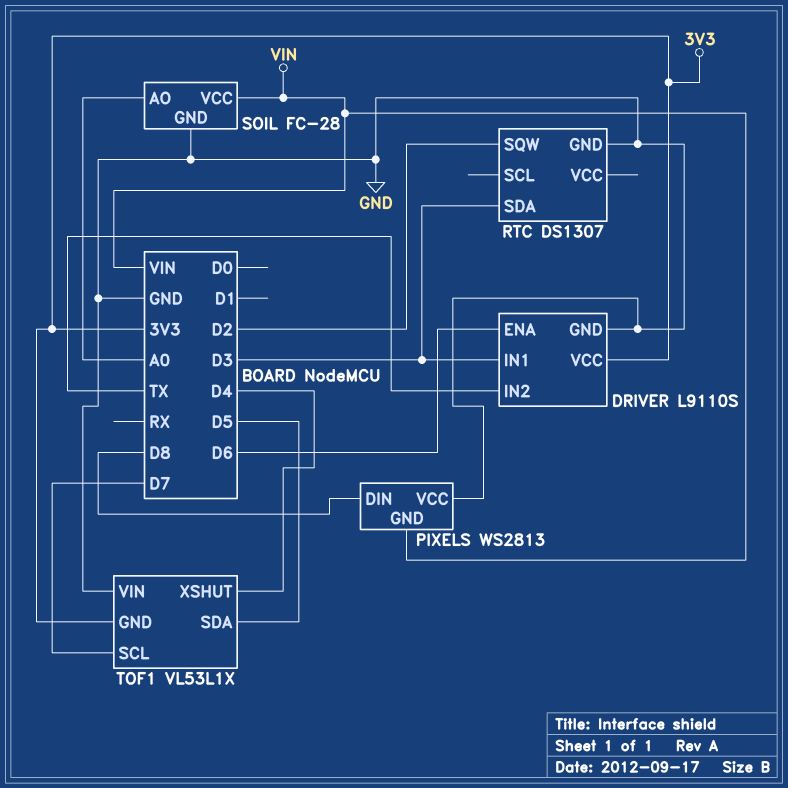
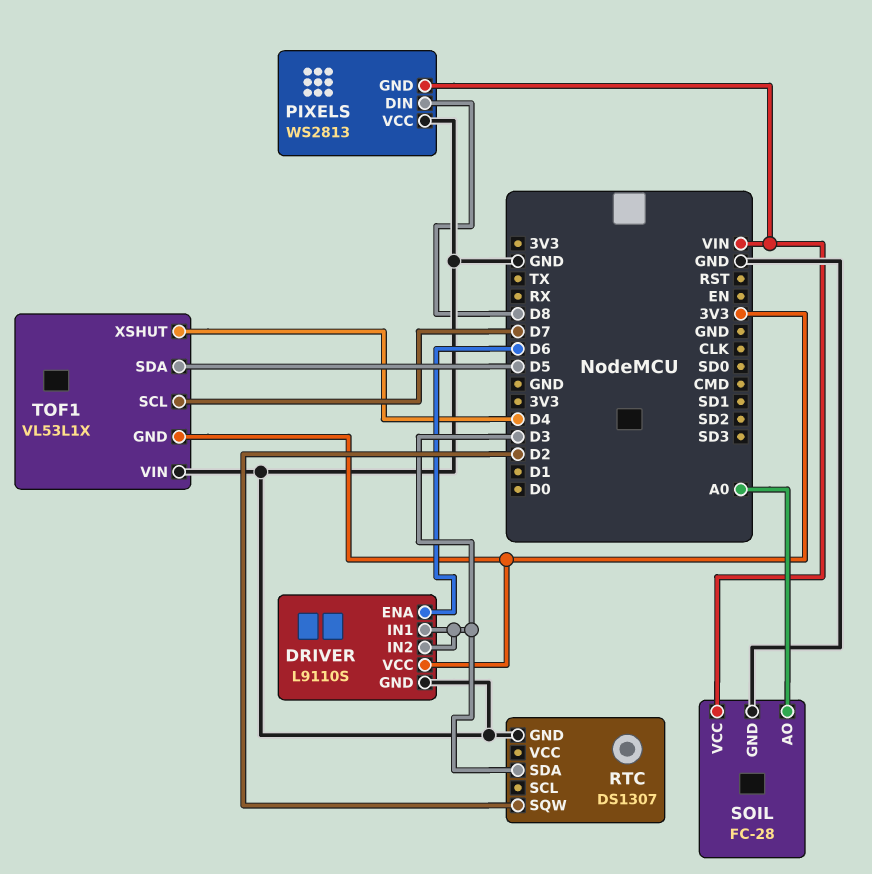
DRIVER pin IN2: TX -> D3

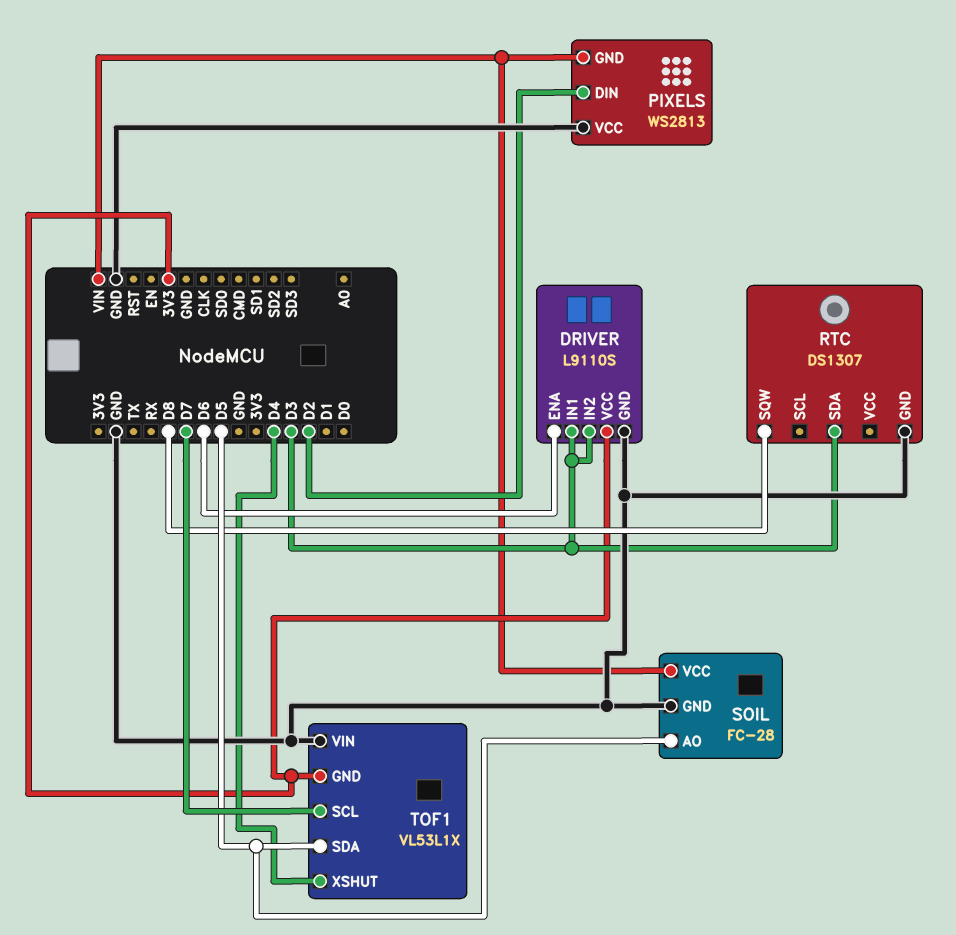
PIXELS pin DIN: D8 -> D2
RTC pin SQW: D2 -> D8
SOIL pin AO: A0 -> D5

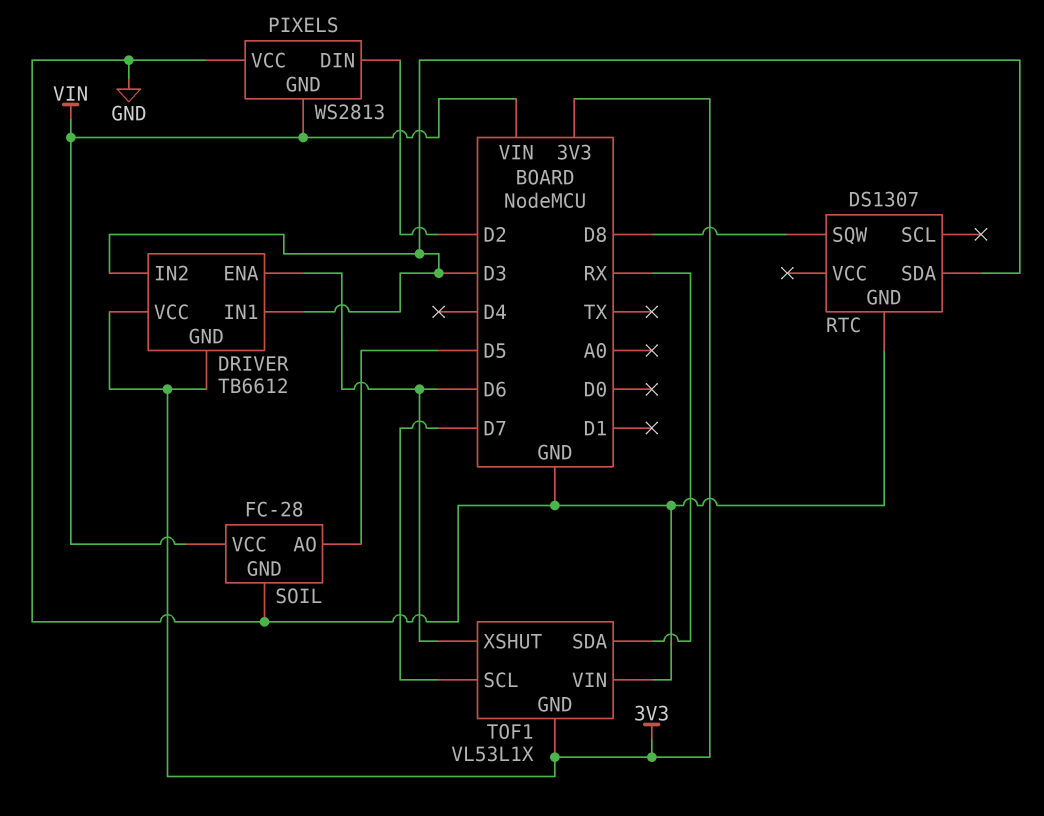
DRIVER: L9110S -> TB6612
DRIVER pin GND: GND -> 3V3
TOF1 pin SDA: D5 -> RX
TOF1 pin XSHUT: D4 -> D6

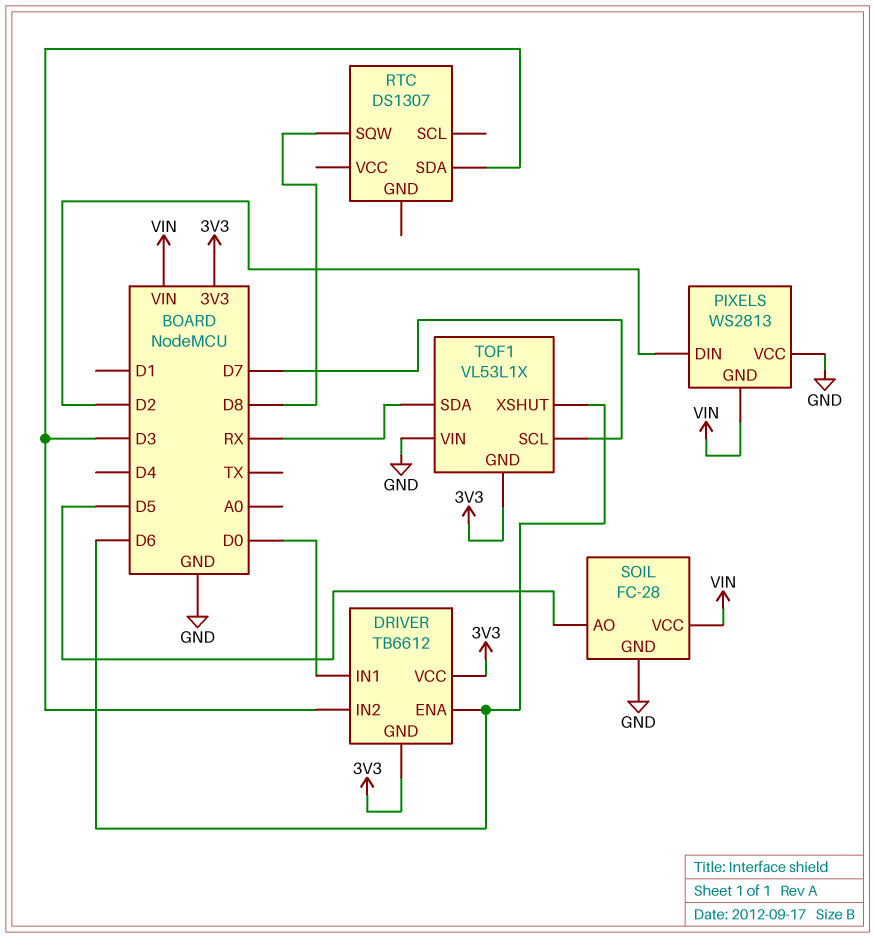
DRIVER pin IN1: D3 -> D0
RTC pin GND: GND -> none

